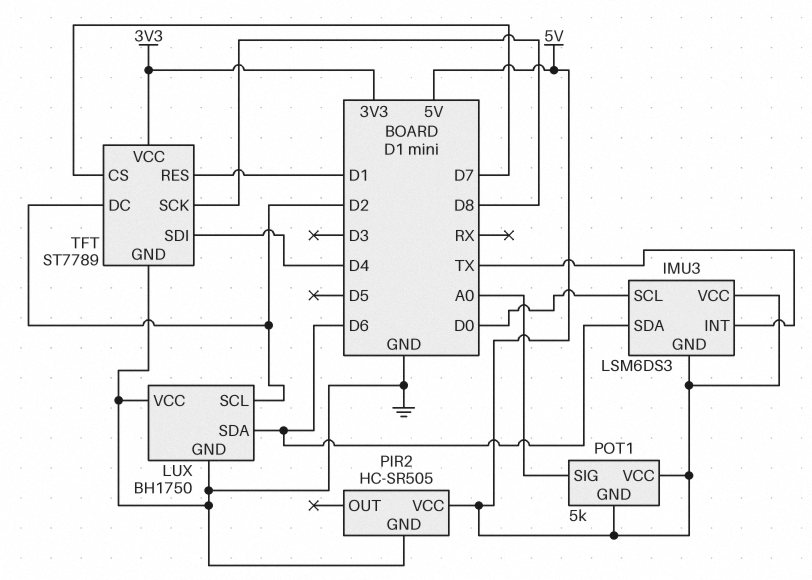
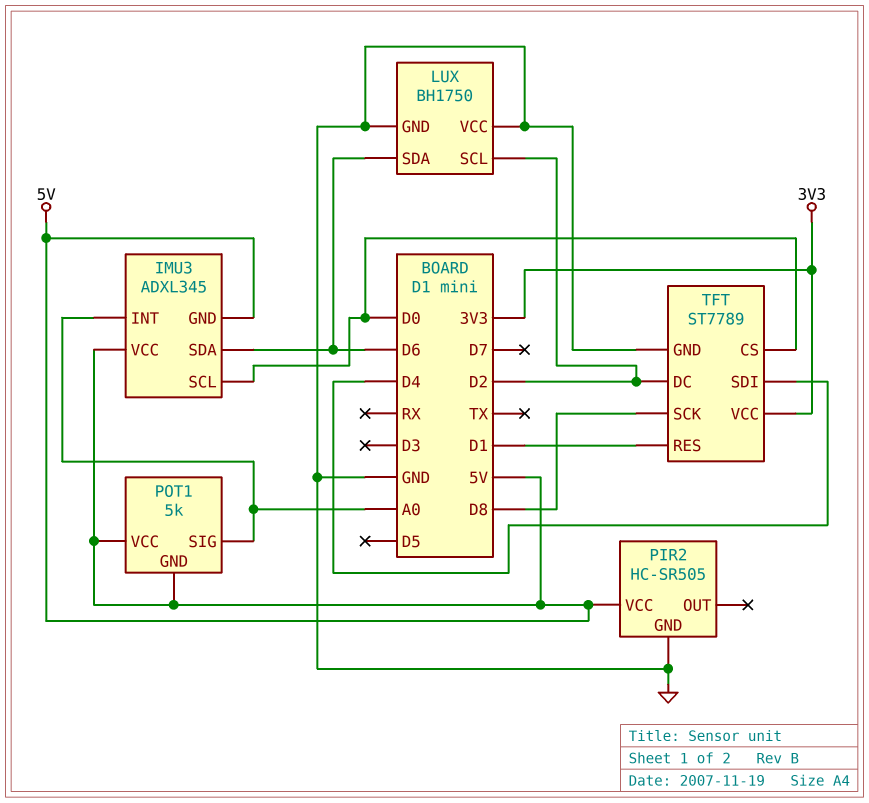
IMU3: LSM6DS3 -> ADXL345
IMU3 pin INT: TX -> A0
TFT pin CS: D7 -> D0

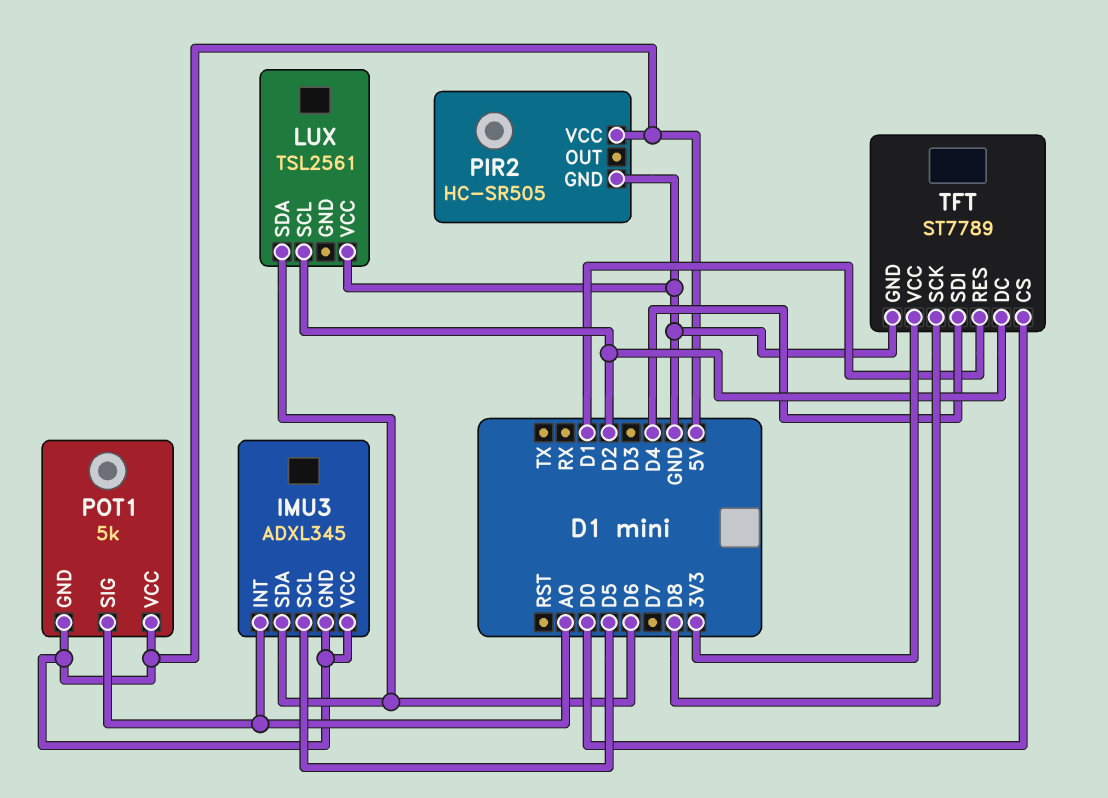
IMU3 pin SCL: D0 -> D5
LUX: BH1750 -> TSL2561
LUX pin GND: GND -> none

